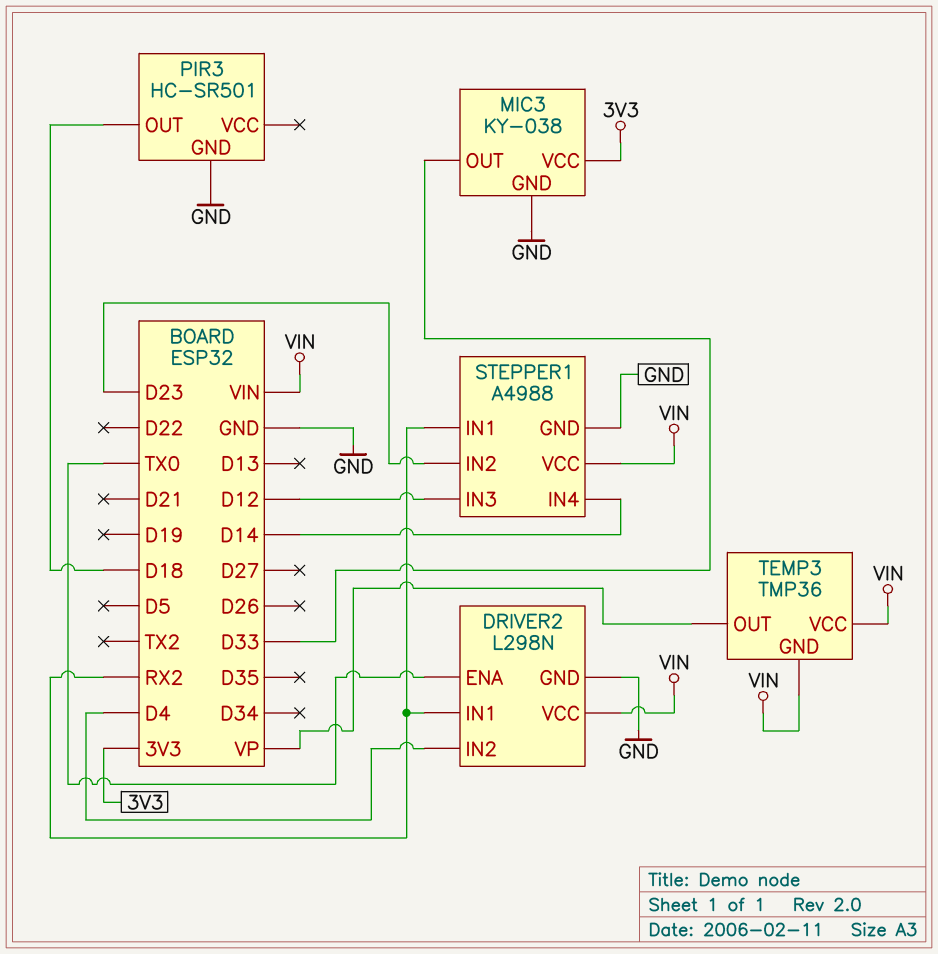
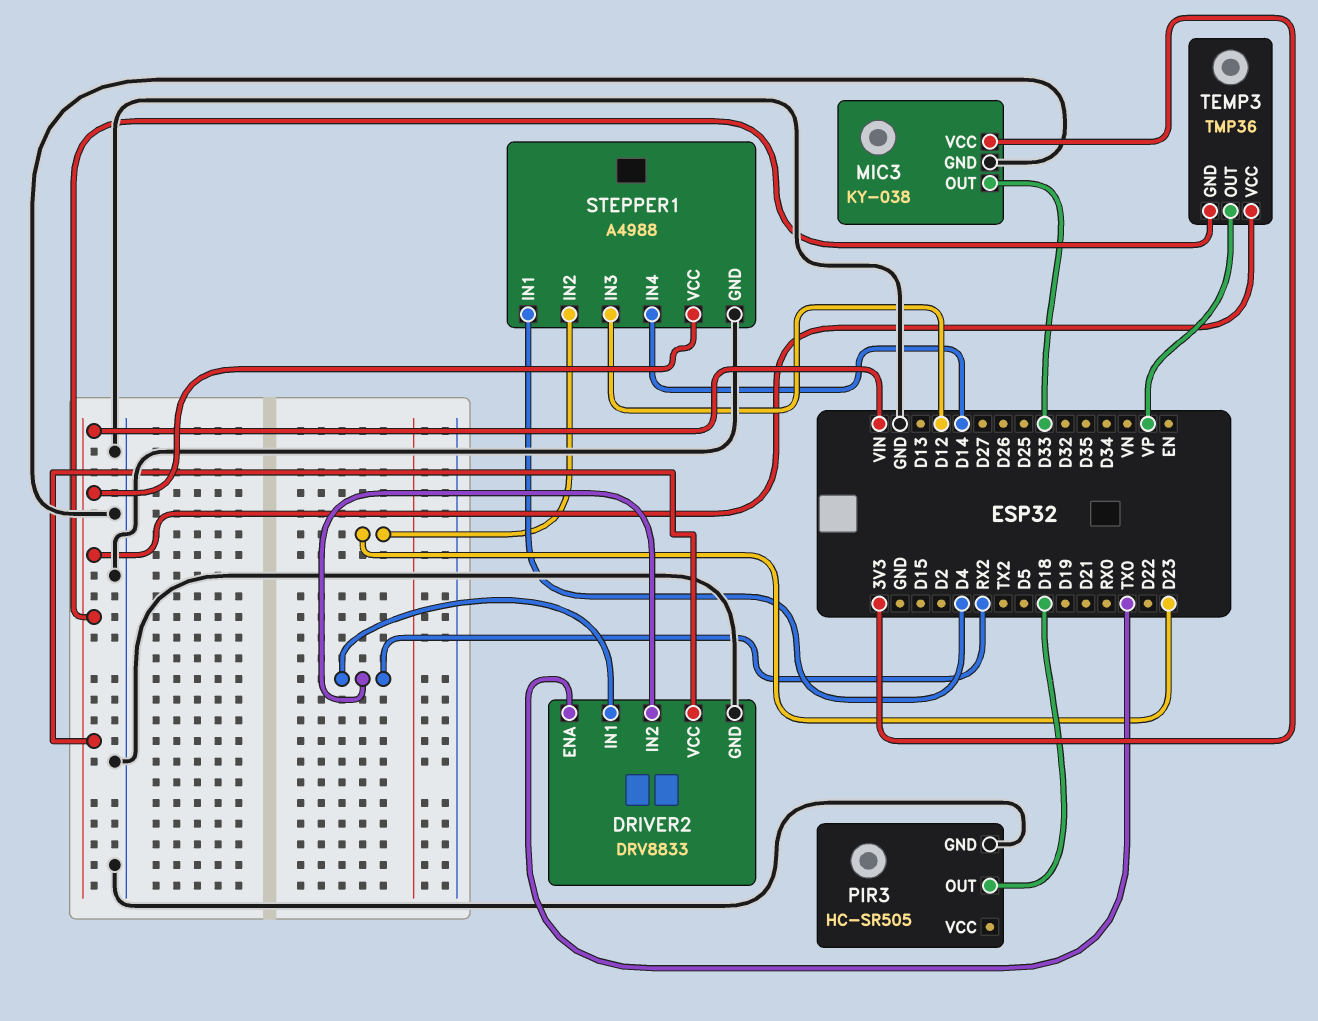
DRIVER2: L298N -> DRV8833
DRIVER2 pin IN2: D4 -> RX2
PIR3: HC-SR501 -> HC-SR505
STEPPER1 pin IN1: RX2 -> D4

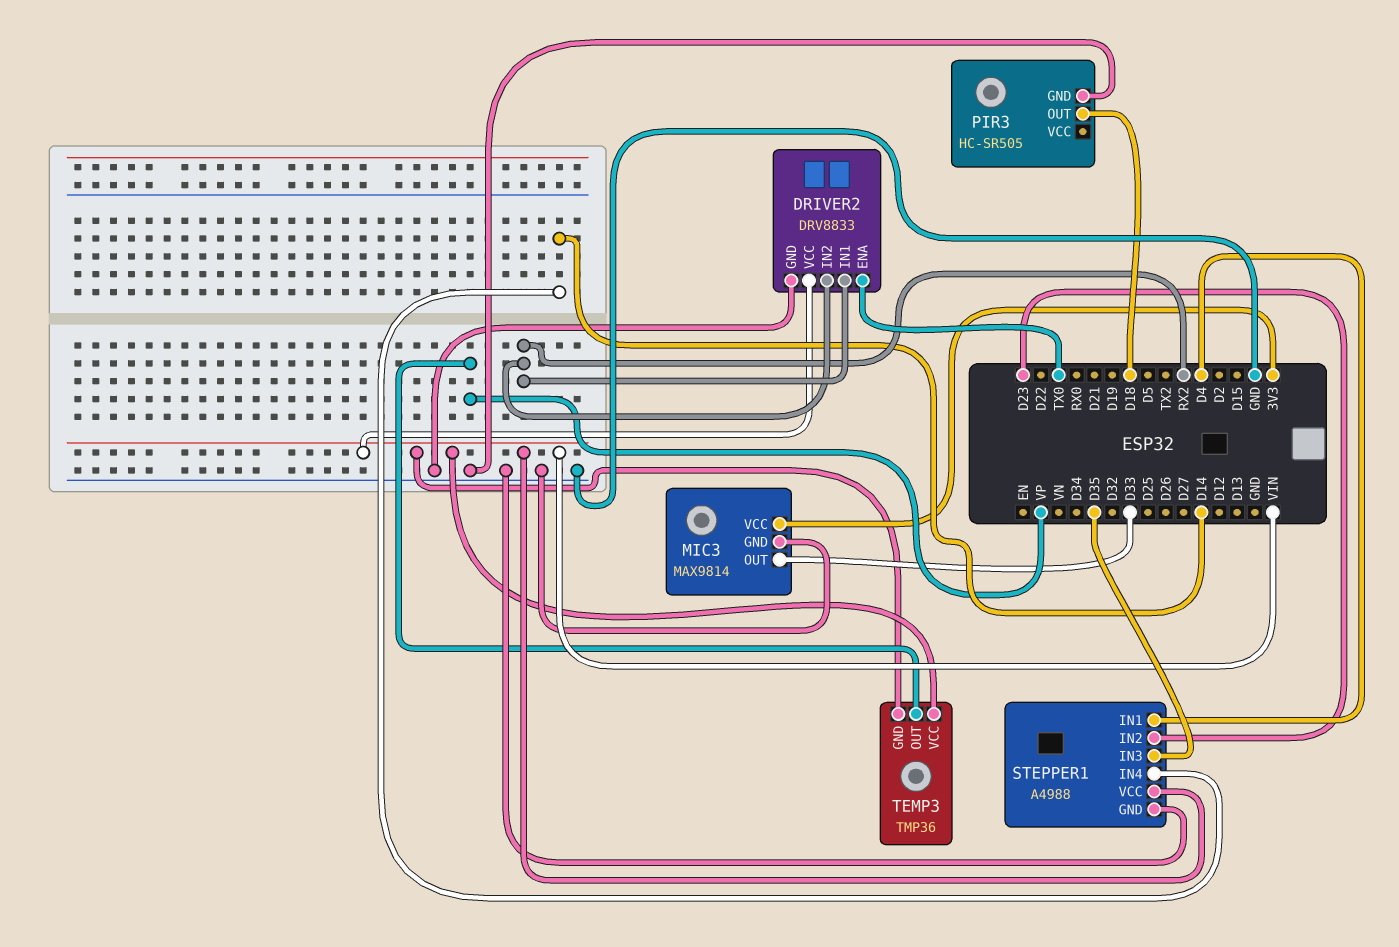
MIC3: KY-038 -> MAX9814
STEPPER1 pin IN3: D12 -> D35

